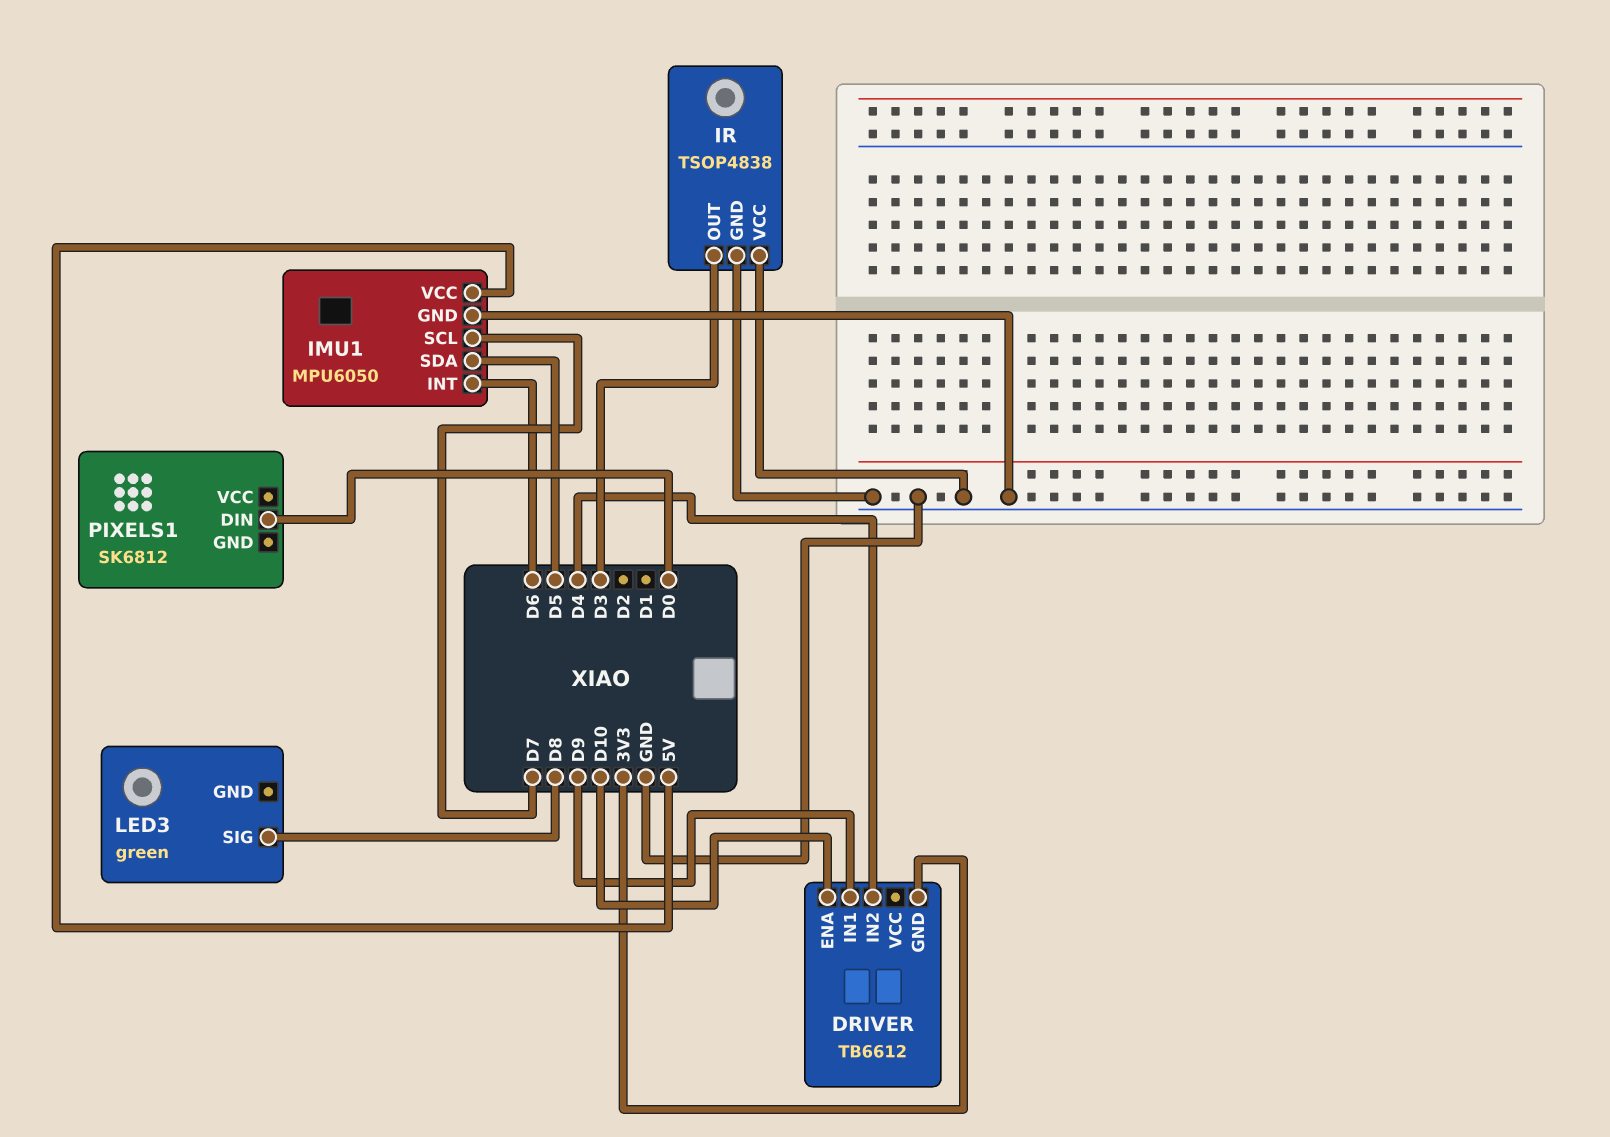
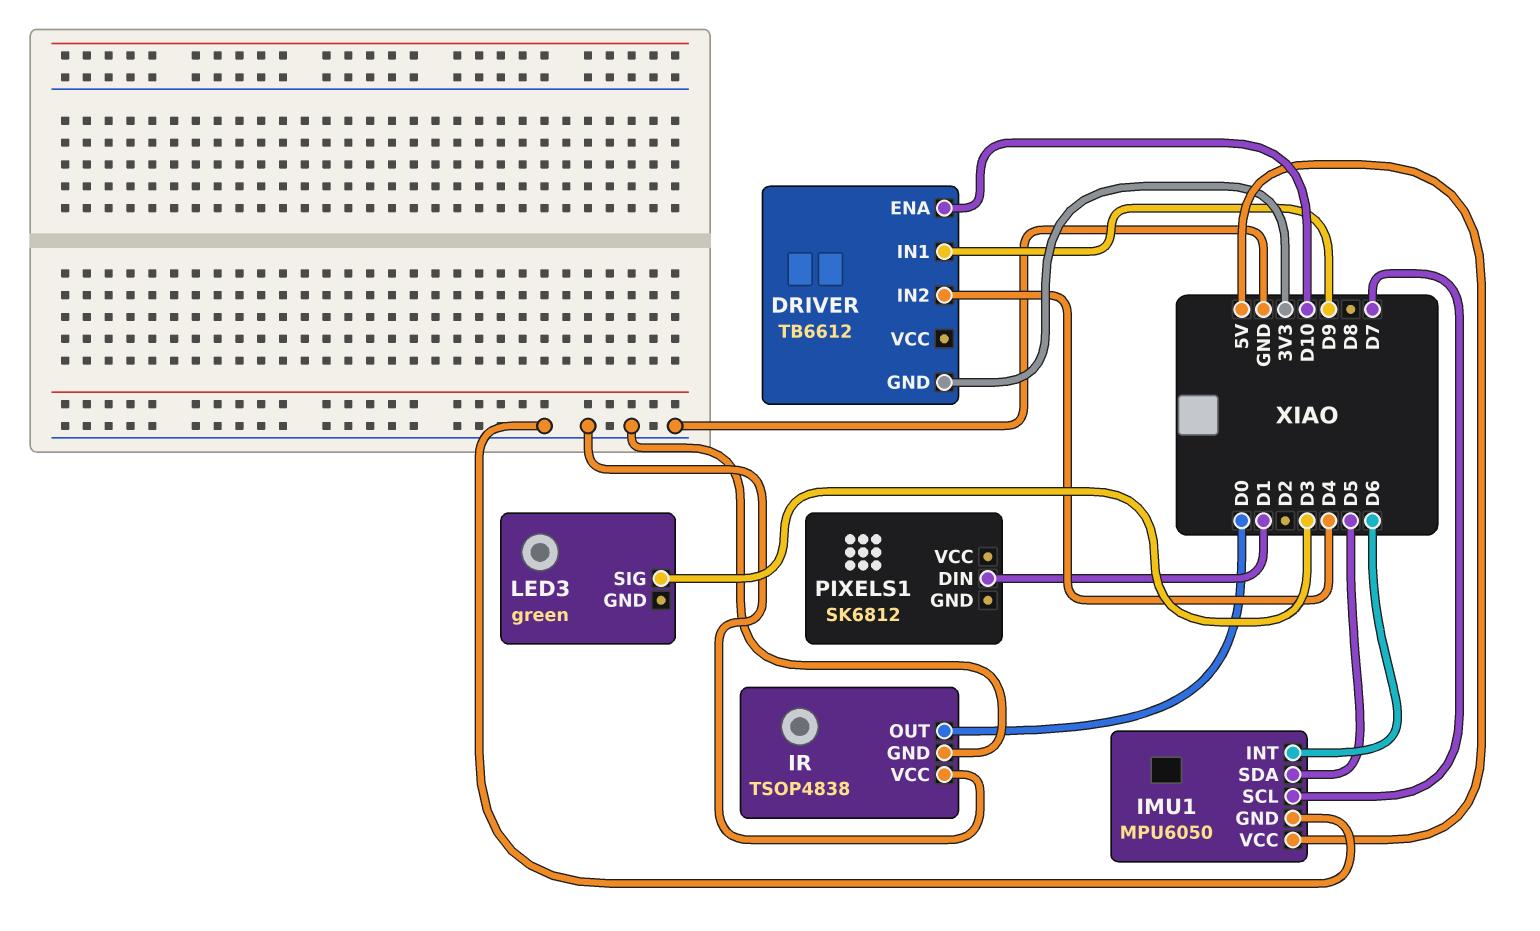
IR pin OUT: D3 -> D0
LED3 pin SIG: D8 -> D3
PIXELS1 pin DIN: D0 -> D1

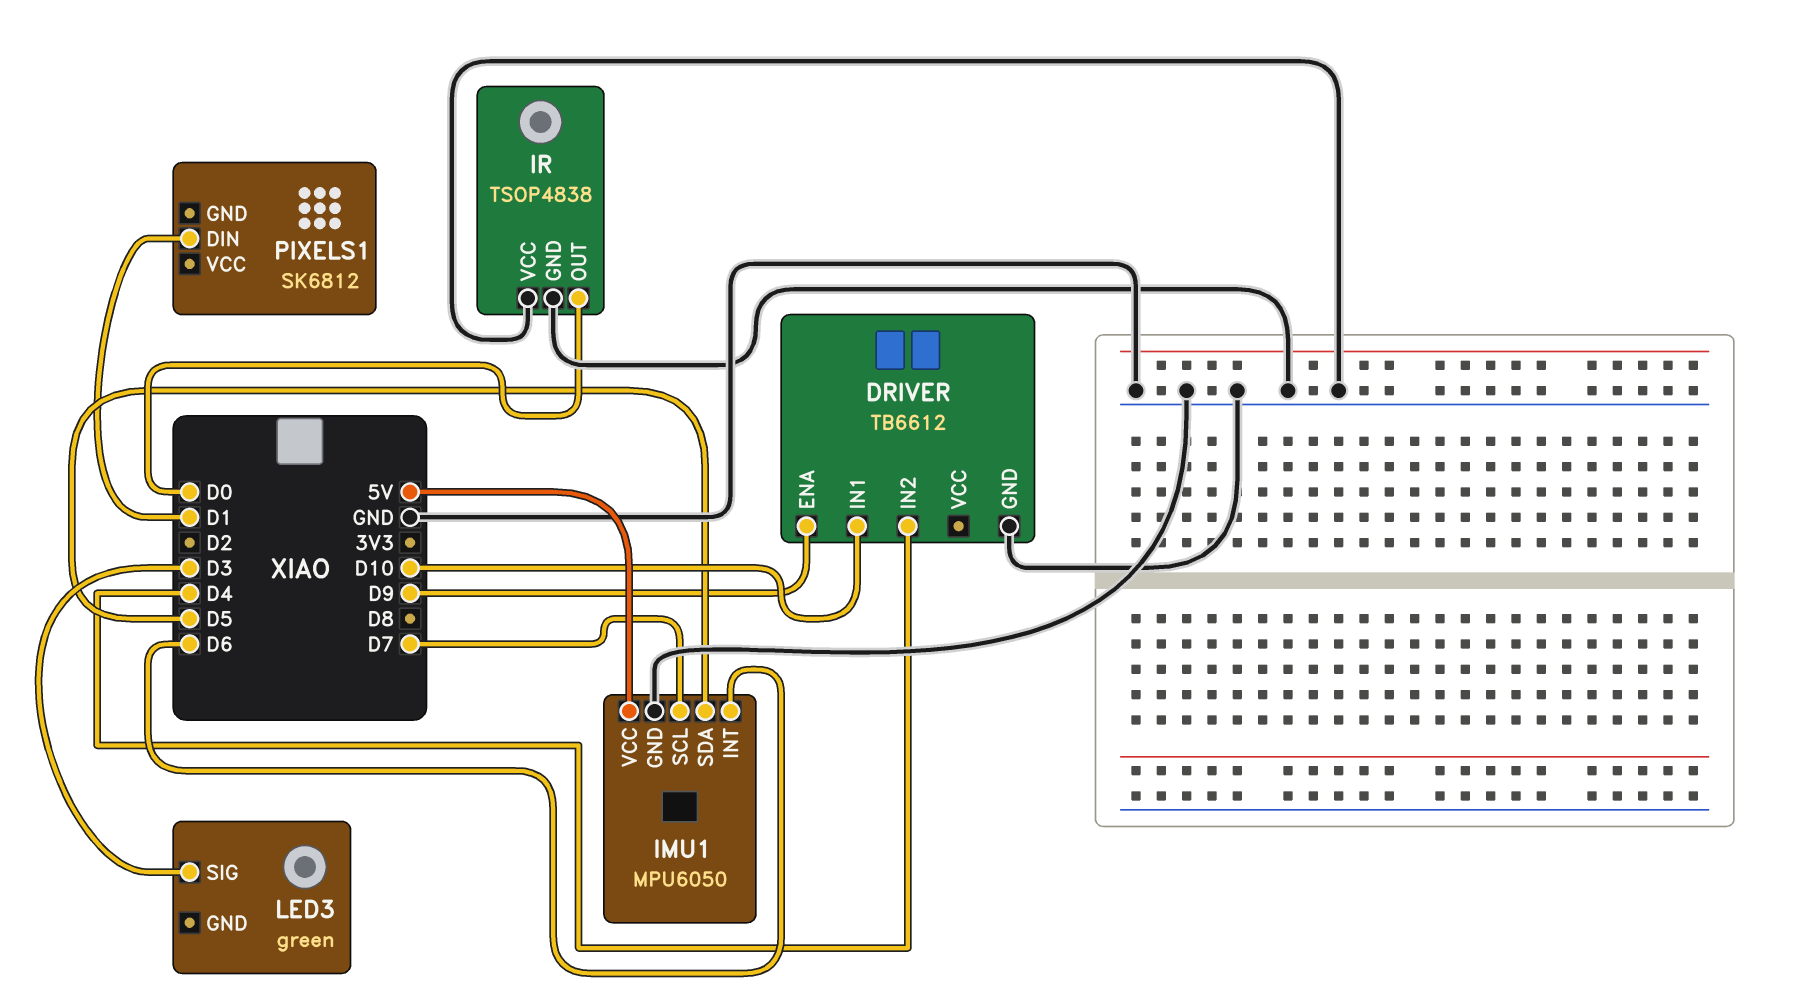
DRIVER pin ENA: D10 -> D9
DRIVER pin GND: 3V3 -> GND
DRIVER pin IN1: D9 -> D10

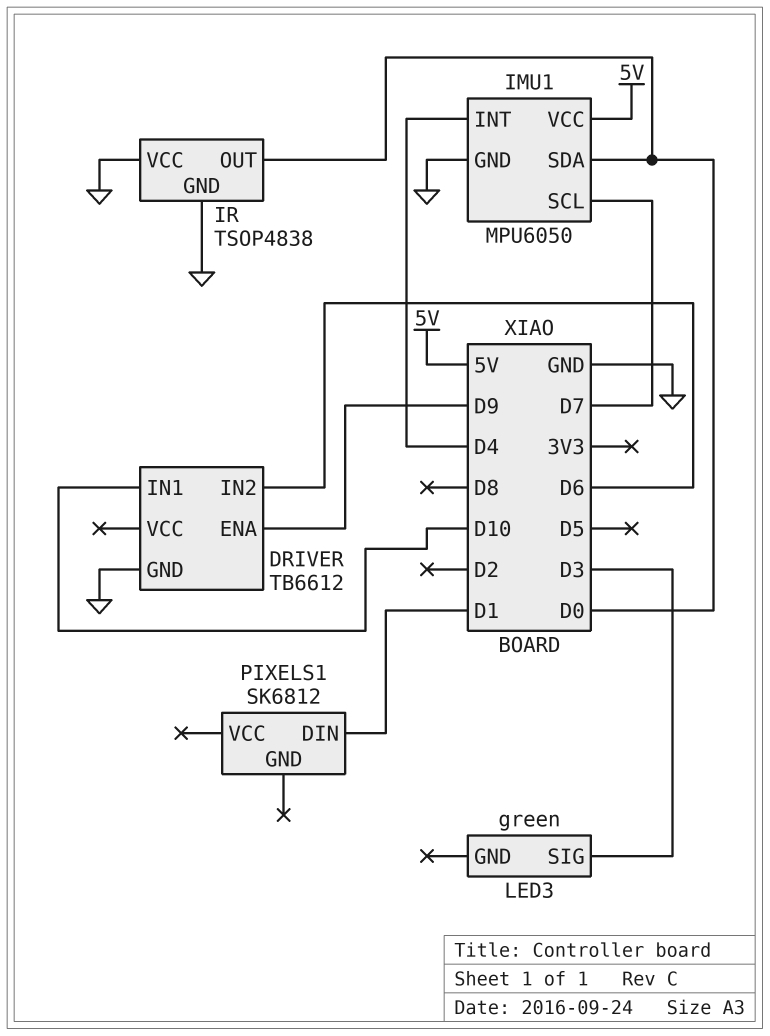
DRIVER pin IN2: D4 -> D6
IMU1 pin INT: D6 -> D4
IMU1 pin SDA: D5 -> D0

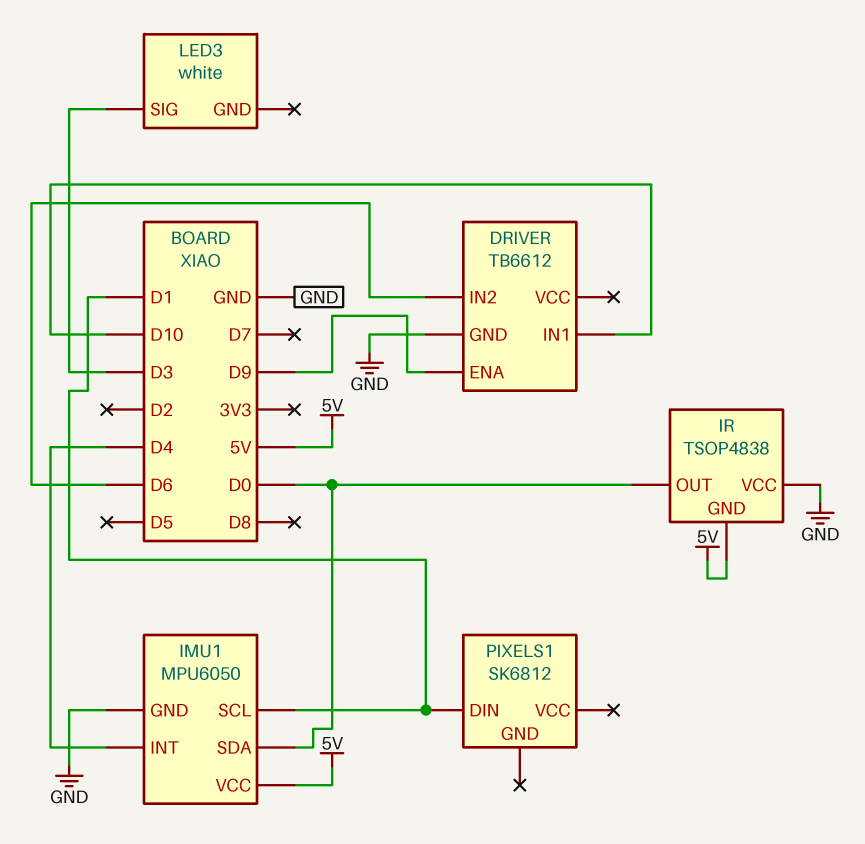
IMU1 pin SCL: D7 -> D1
IR pin GND: GND -> 5V
LED3: green -> white

